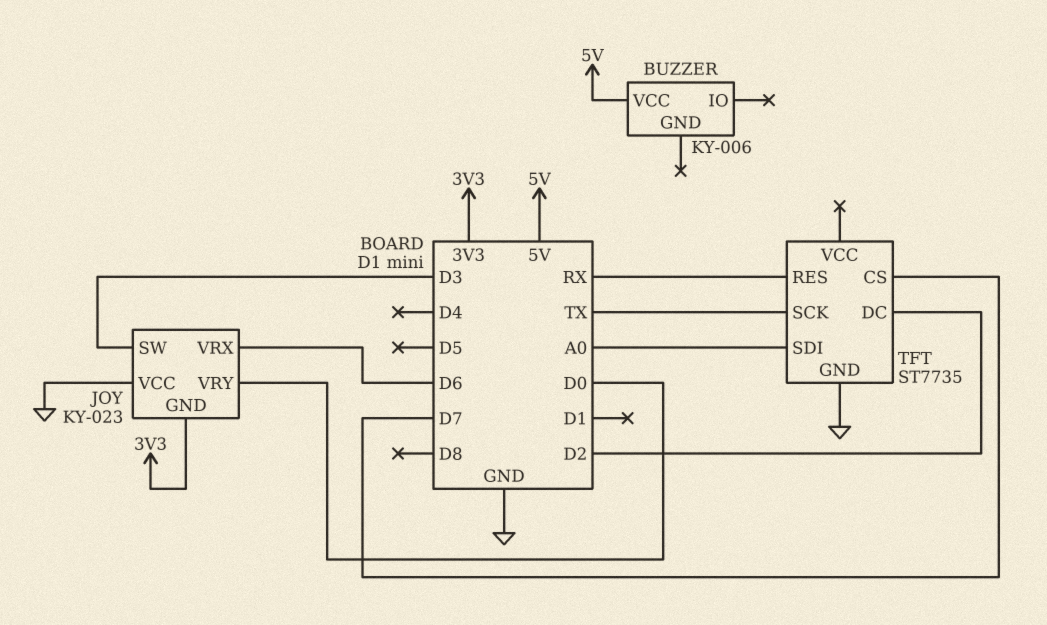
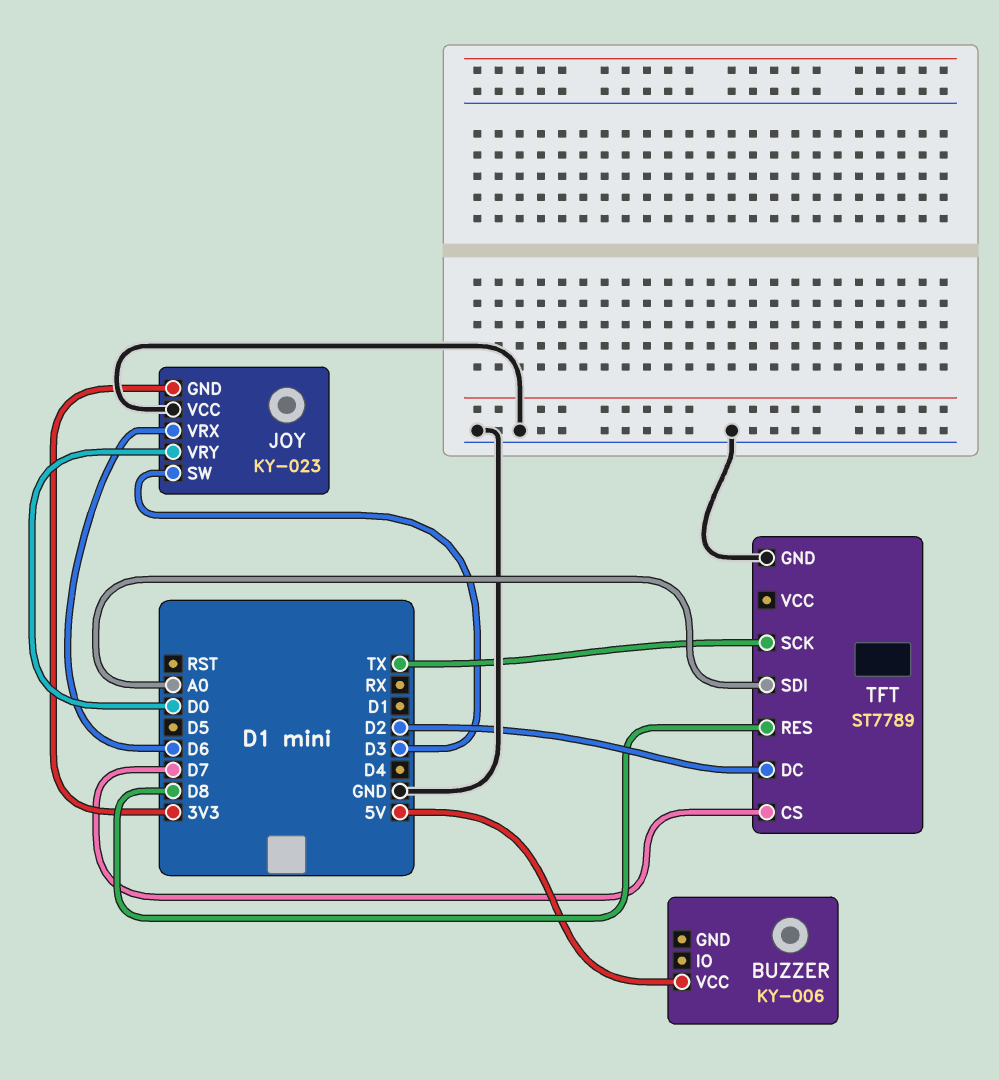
TFT: ST7735 -> ST7789
TFT pin RES: RX -> D8

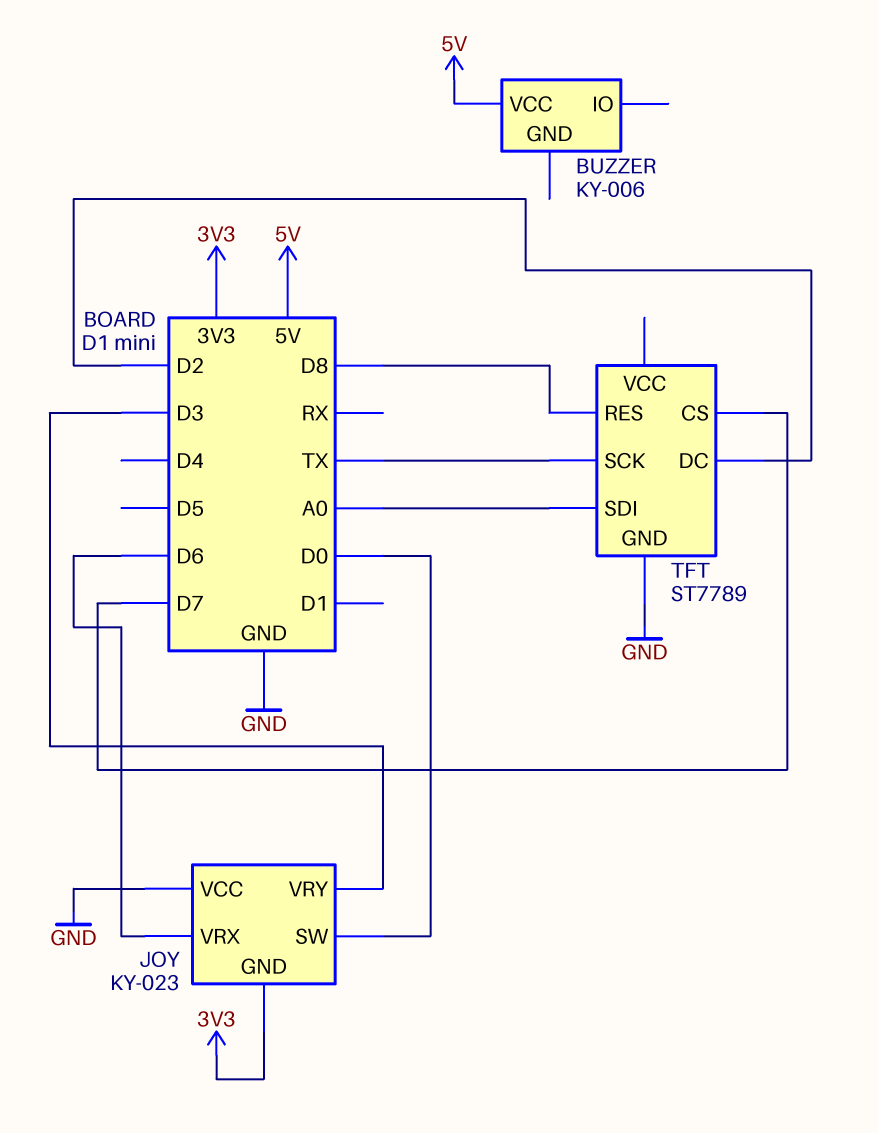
JOY pin SW: D3 -> D0
JOY pin VRY: D0 -> D3

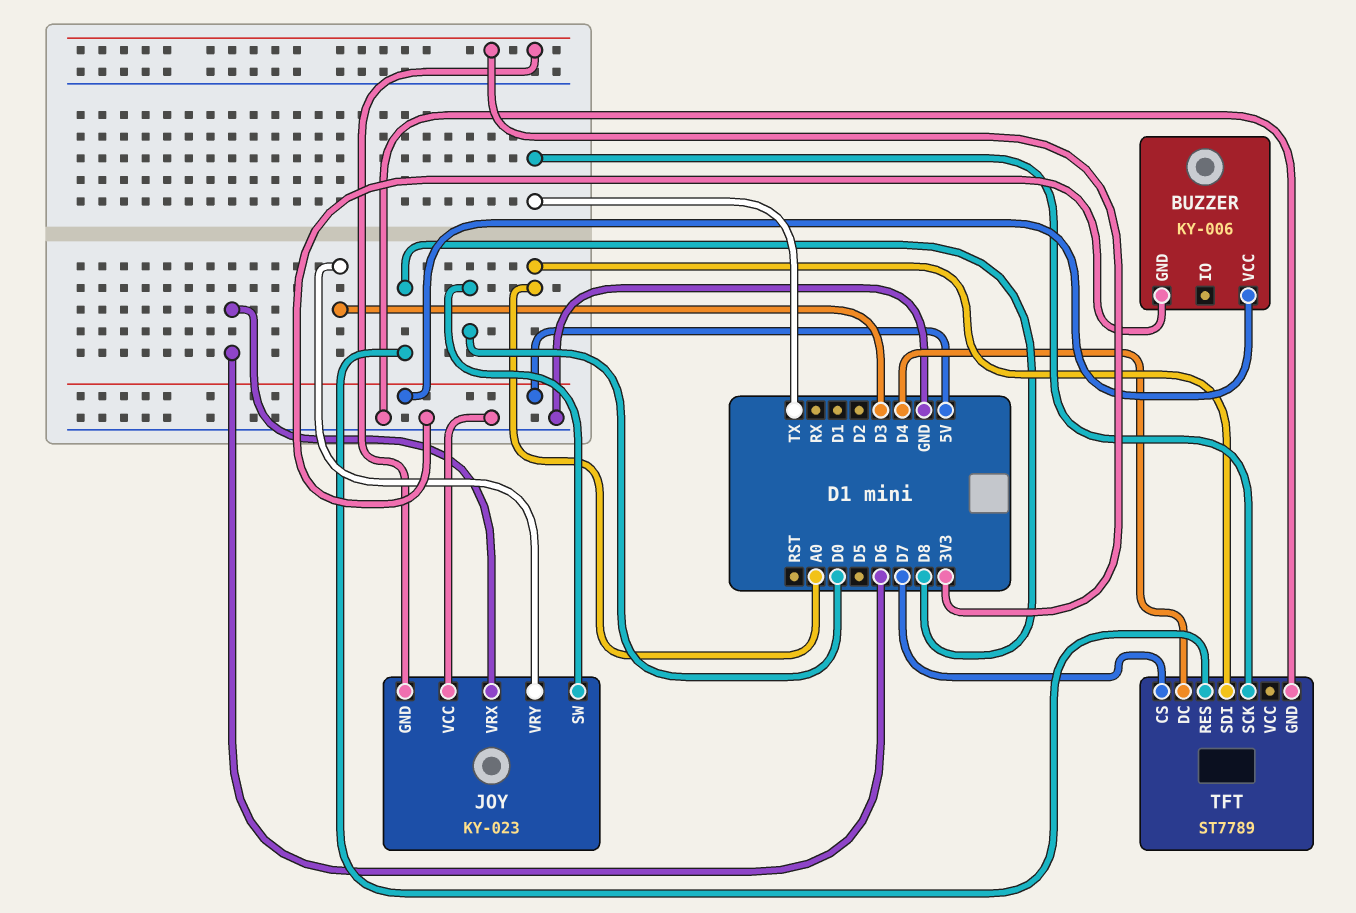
BUZZER pin GND: none -> GND
TFT pin DC: D2 -> D4

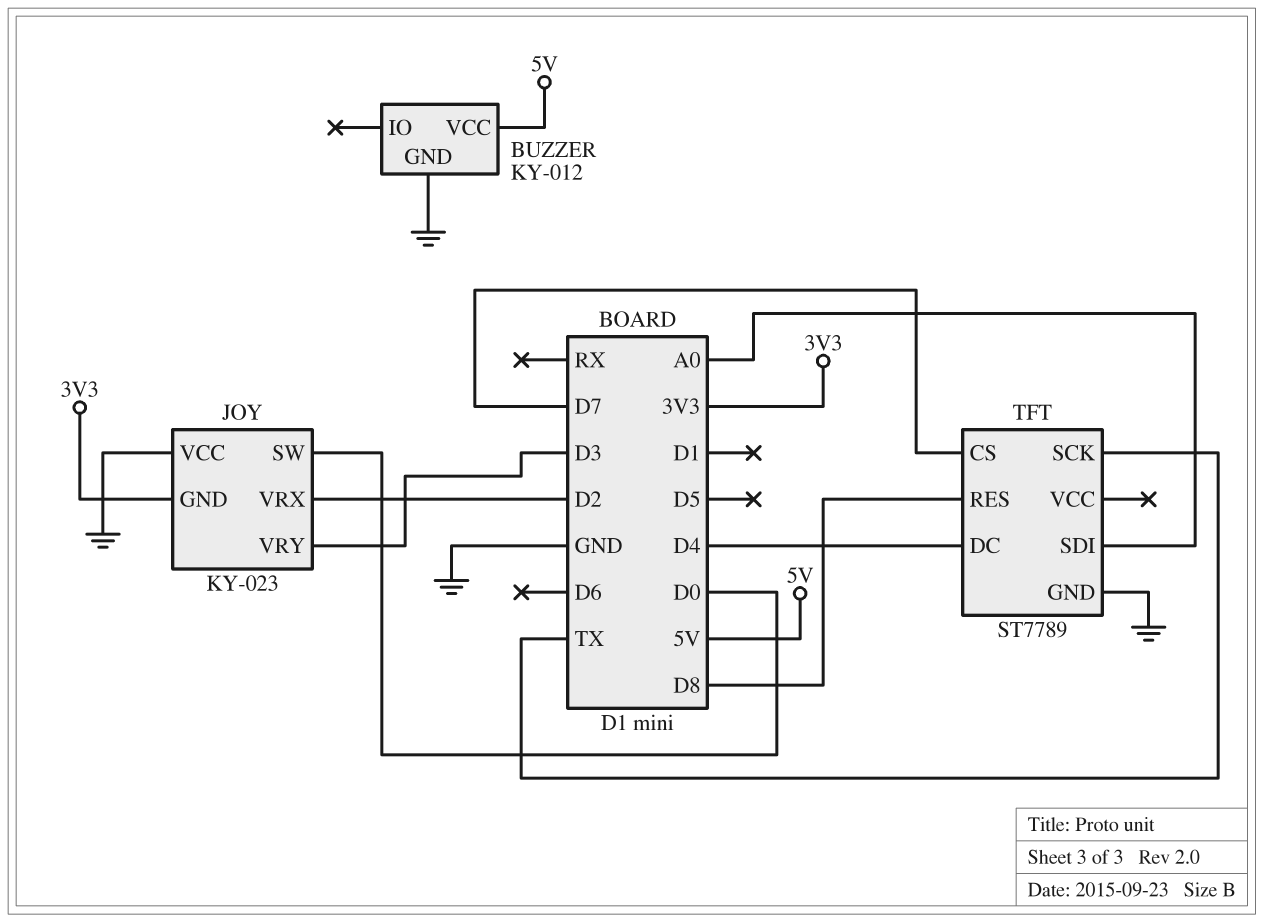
BUZZER: KY-006 -> KY-012
JOY pin VRX: D6 -> D2

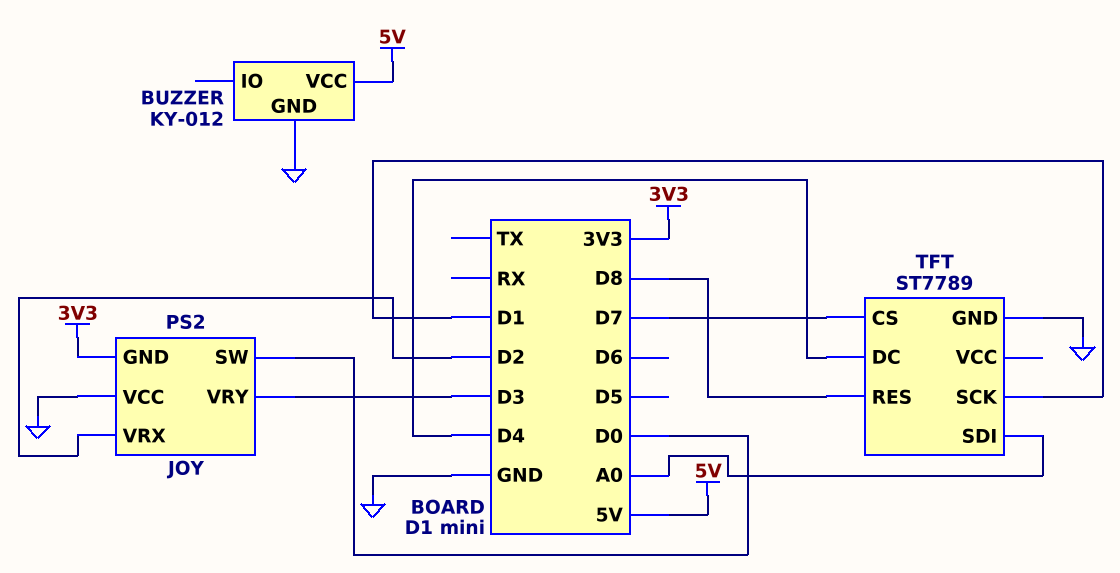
JOY: KY-023 -> PS2
TFT pin SCK: TX -> D1

